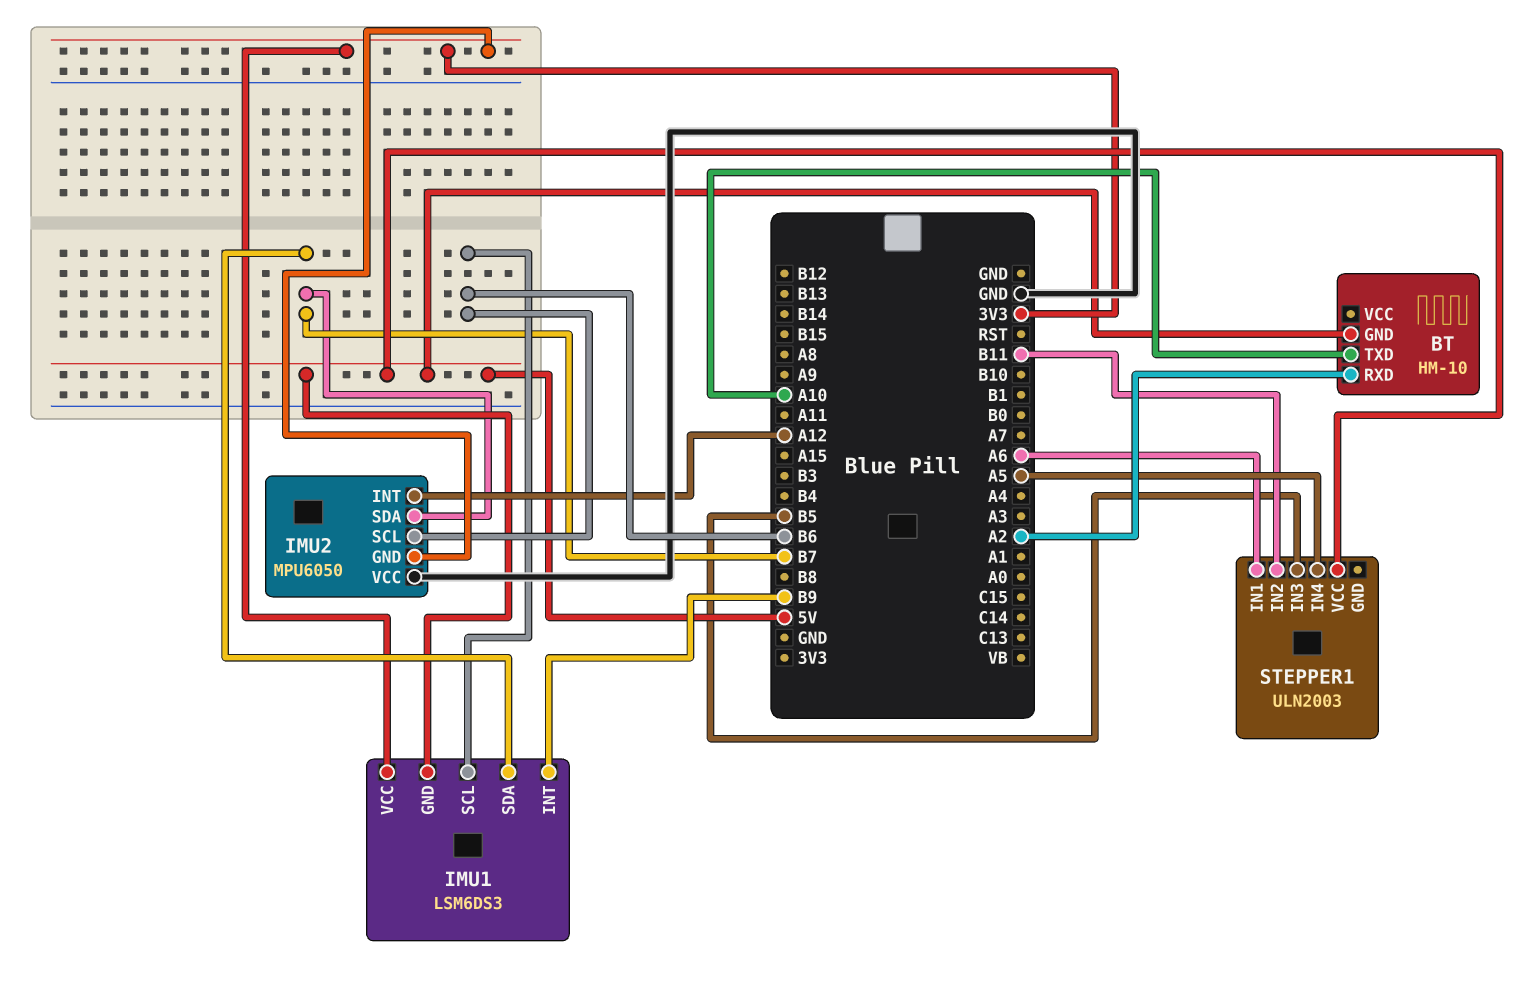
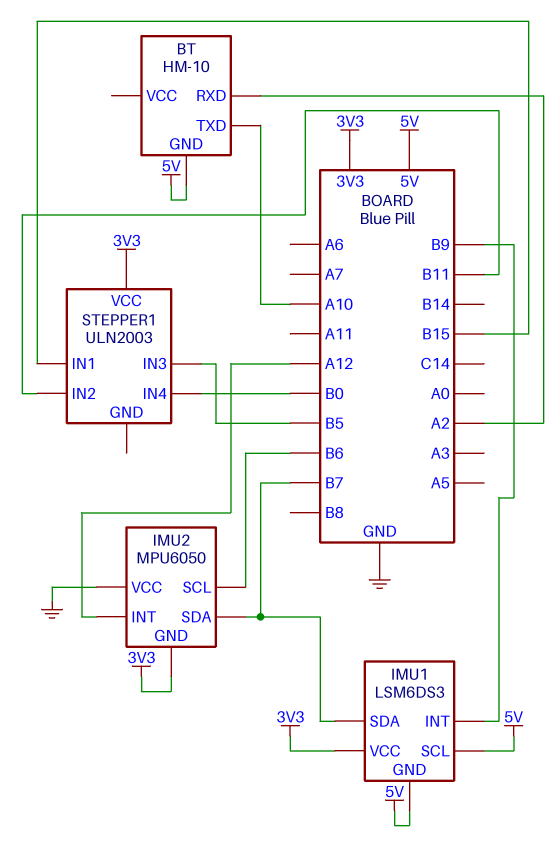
IMU1 pin SCL: B6 -> 5V
STEPPER1 pin IN1: A6 -> B15
STEPPER1 pin IN4: A5 -> B0
STEPPER1 pin VCC: 5V -> 3V3

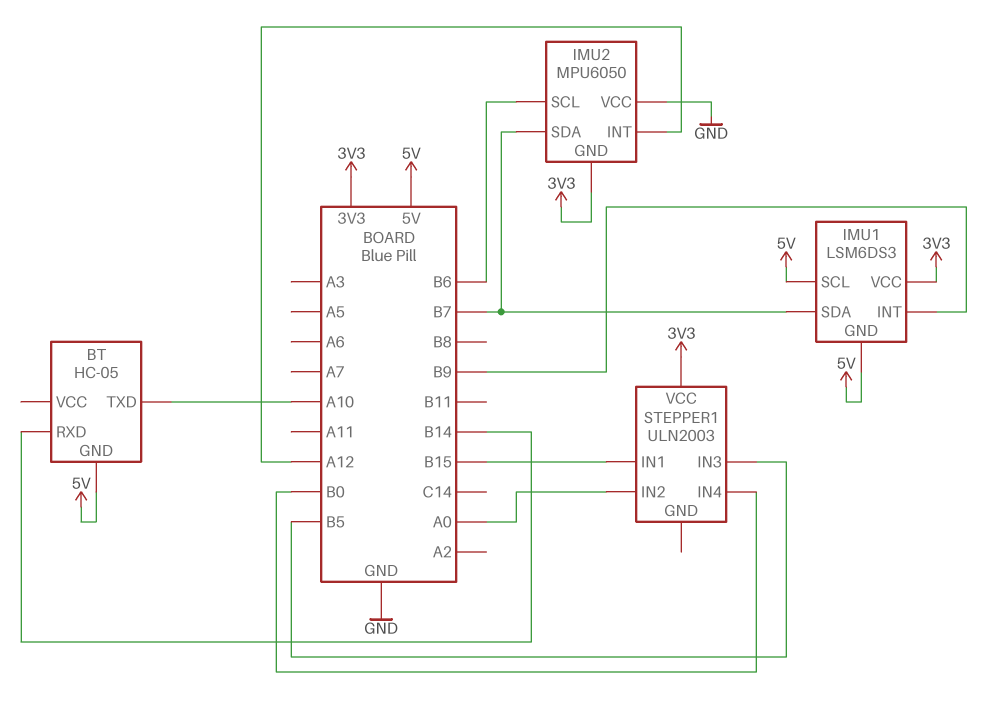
BT: HM-10 -> HC-05
BT pin RXD: A2 -> B14
STEPPER1 pin IN2: B11 -> A0

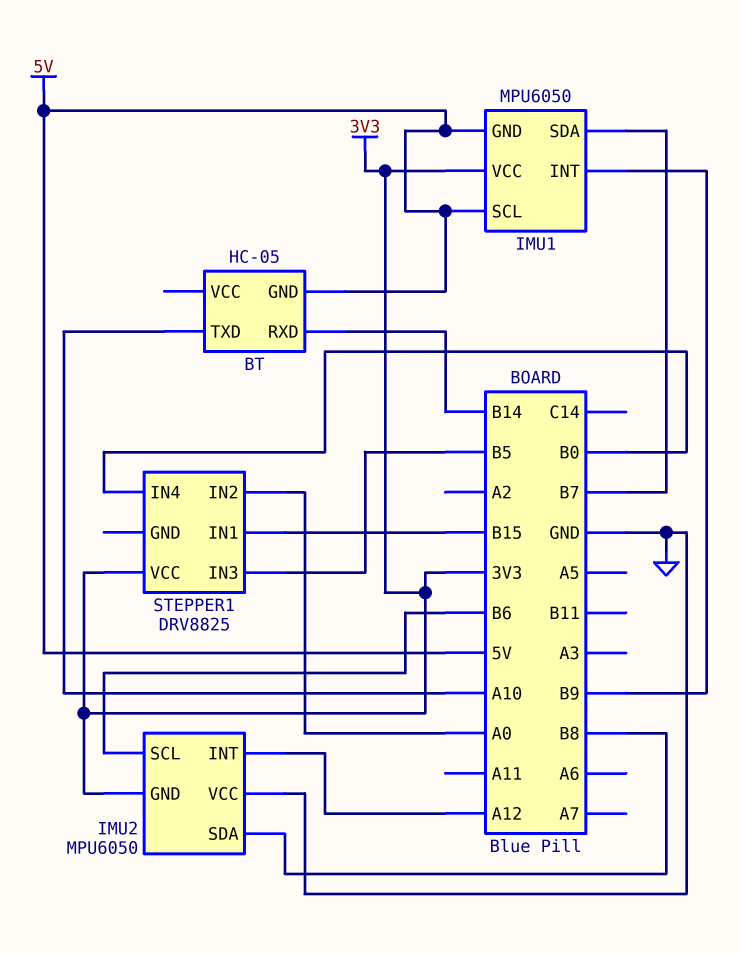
IMU1: LSM6DS3 -> MPU6050
IMU2 pin SDA: B7 -> B8
STEPPER1: ULN2003 -> DRV8825

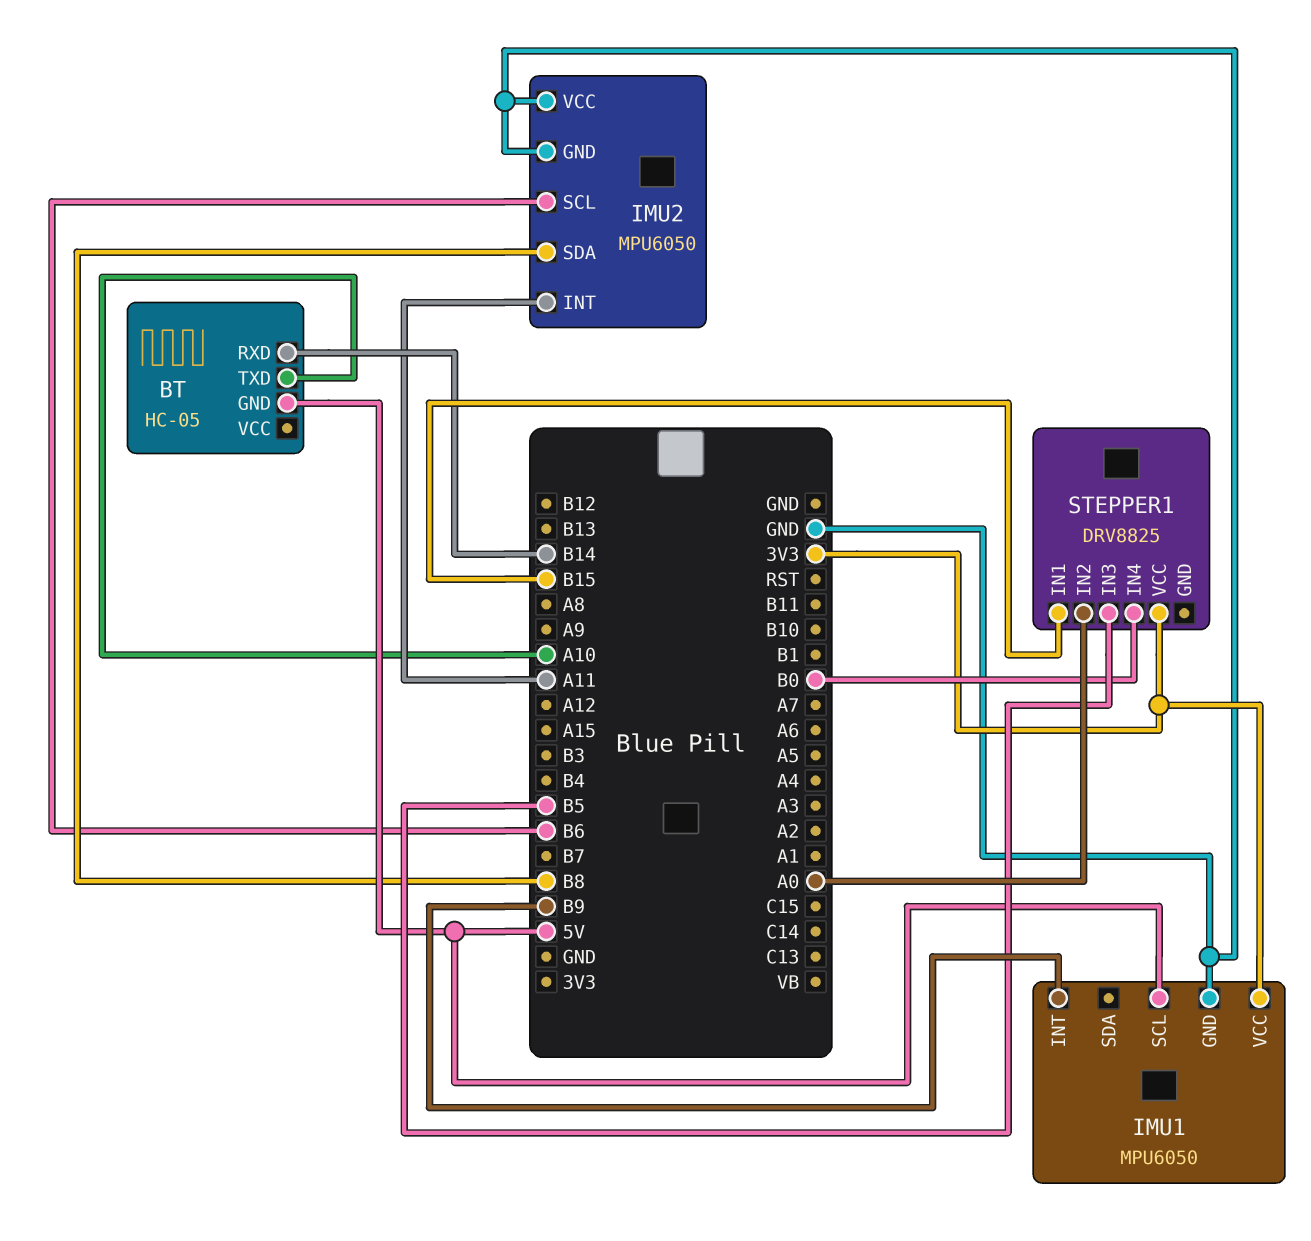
IMU1 pin GND: 5V -> GND
IMU1 pin SDA: B7 -> none
IMU2 pin GND: 3V3 -> GND
IMU2 pin INT: A12 -> A11

